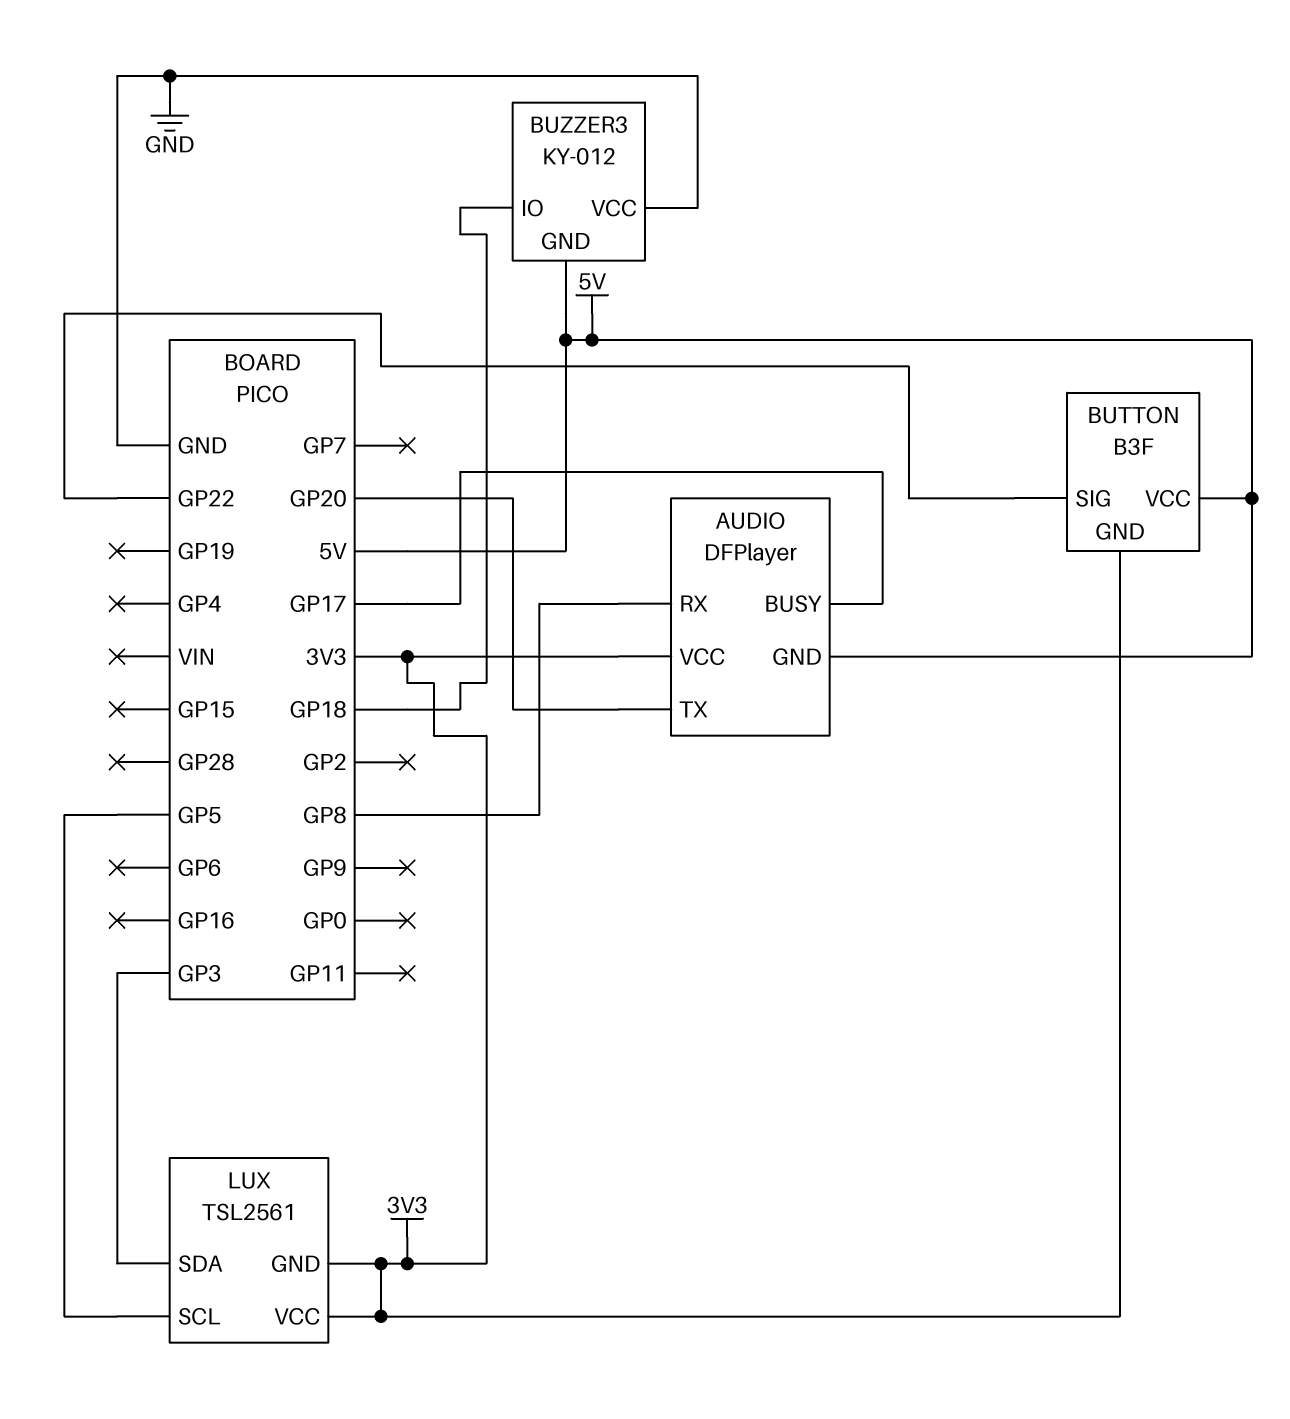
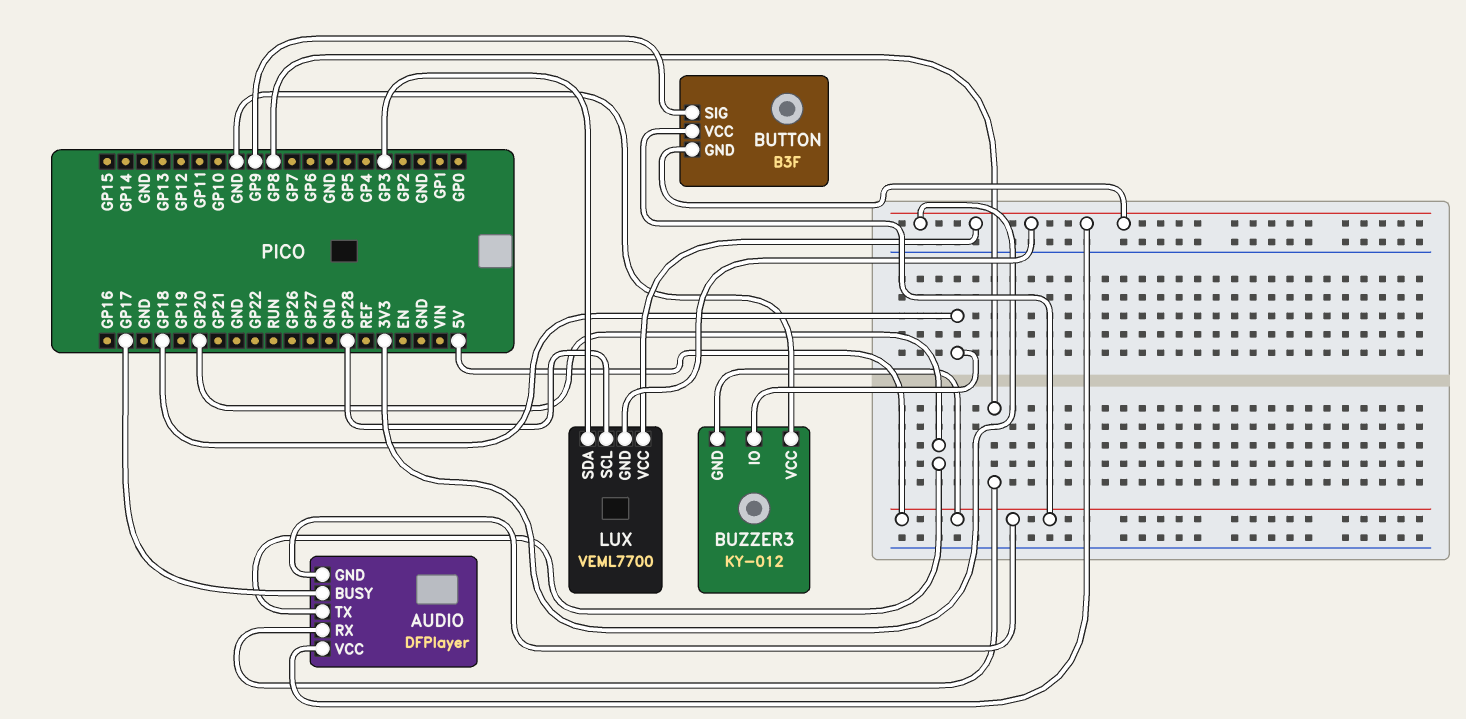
BUTTON pin SIG: GP22 -> GP9
LUX: TSL2561 -> VEML7700
LUX pin SCL: GP5 -> GP28

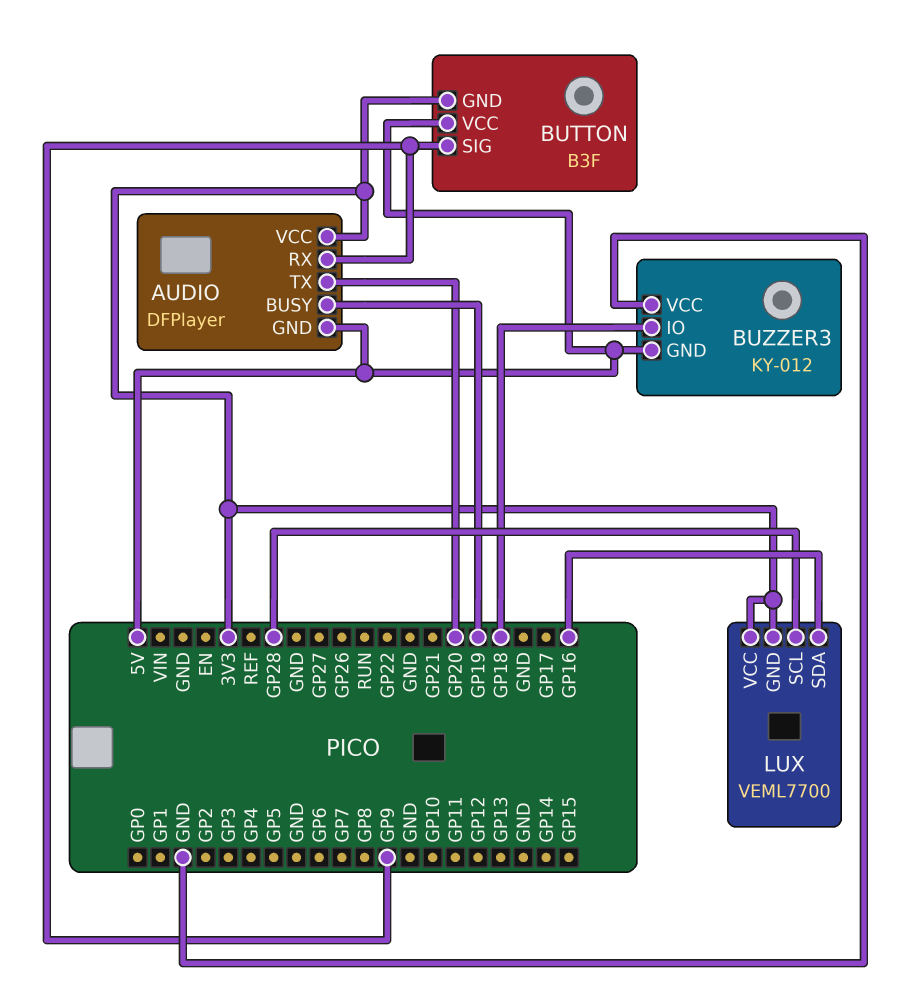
AUDIO pin BUSY: GP17 -> GP19
AUDIO pin RX: GP8 -> GP9
LUX pin SDA: GP3 -> GP16

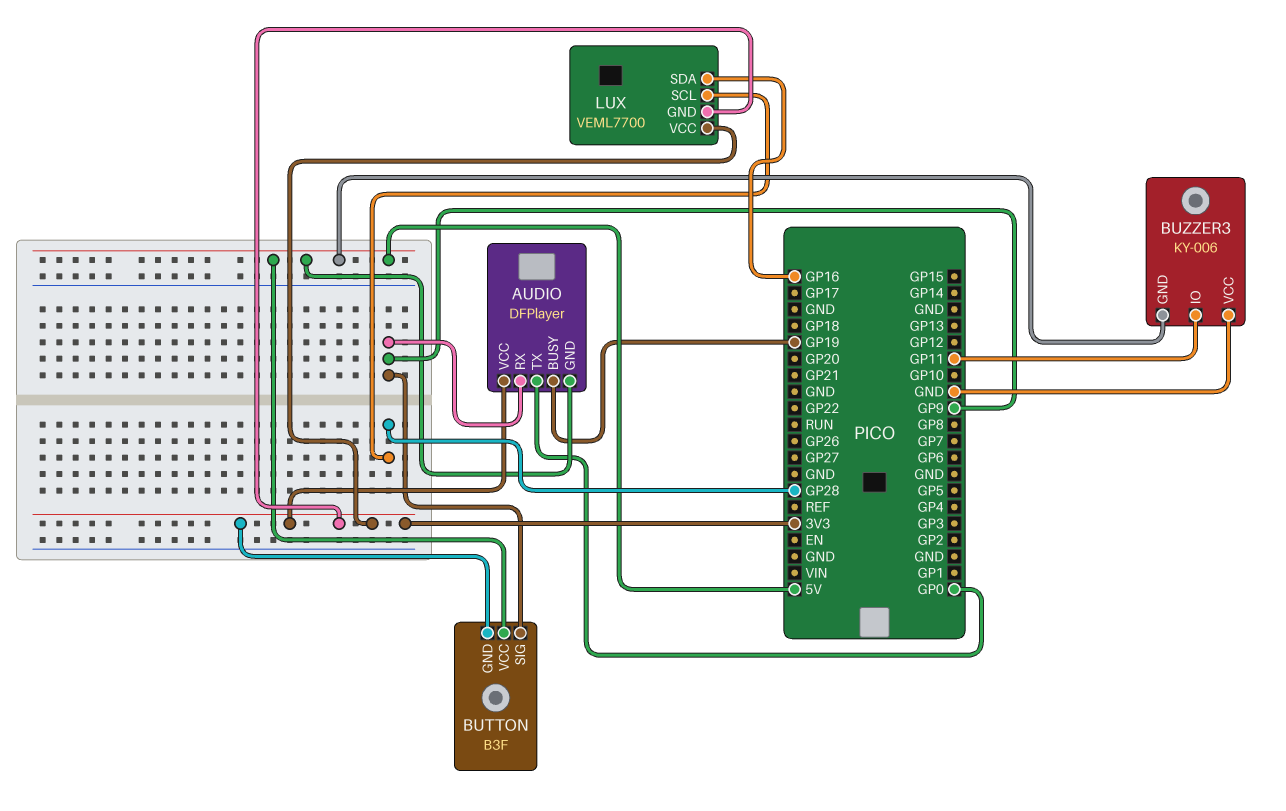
AUDIO pin TX: GP20 -> GP0
BUZZER3: KY-012 -> KY-006
BUZZER3 pin IO: GP18 -> GP11

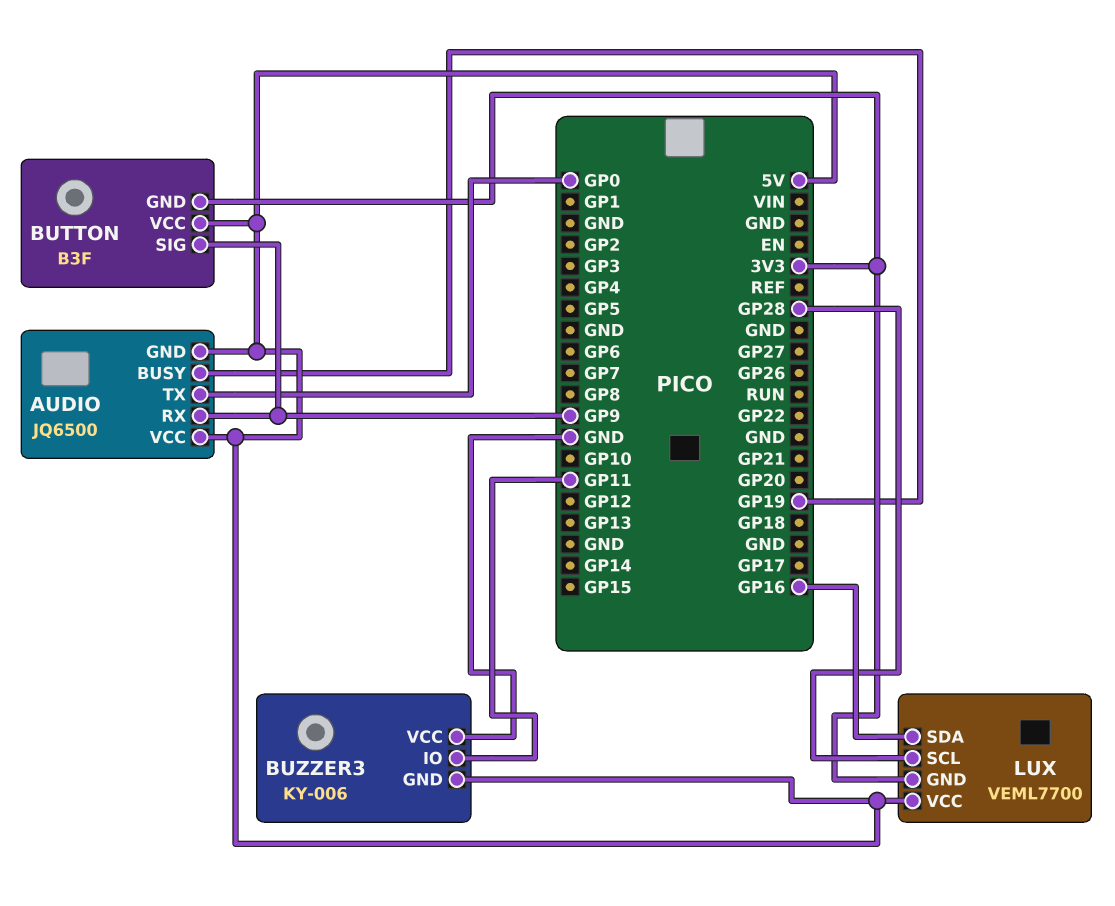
AUDIO: DFPlayer -> JQ6500
AUDIO pin VCC: 3V3 -> 5V
LUX pin VCC: 3V3 -> 5V

